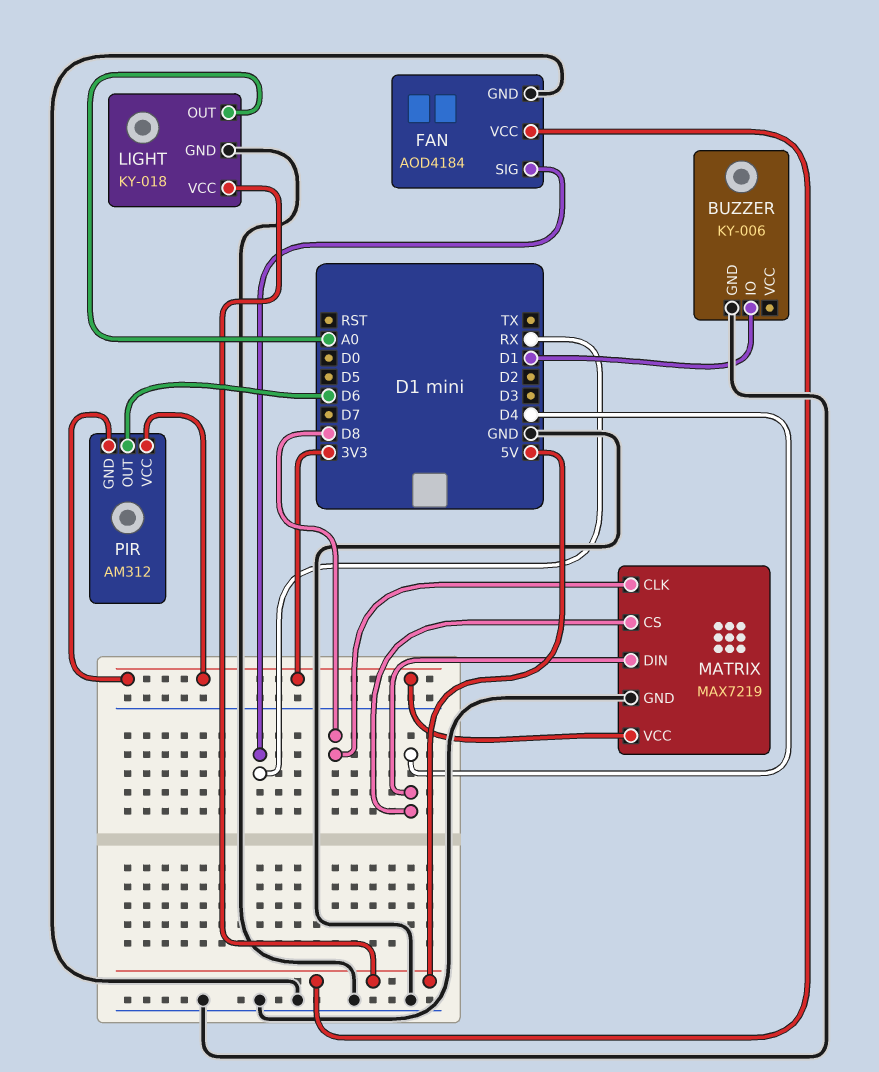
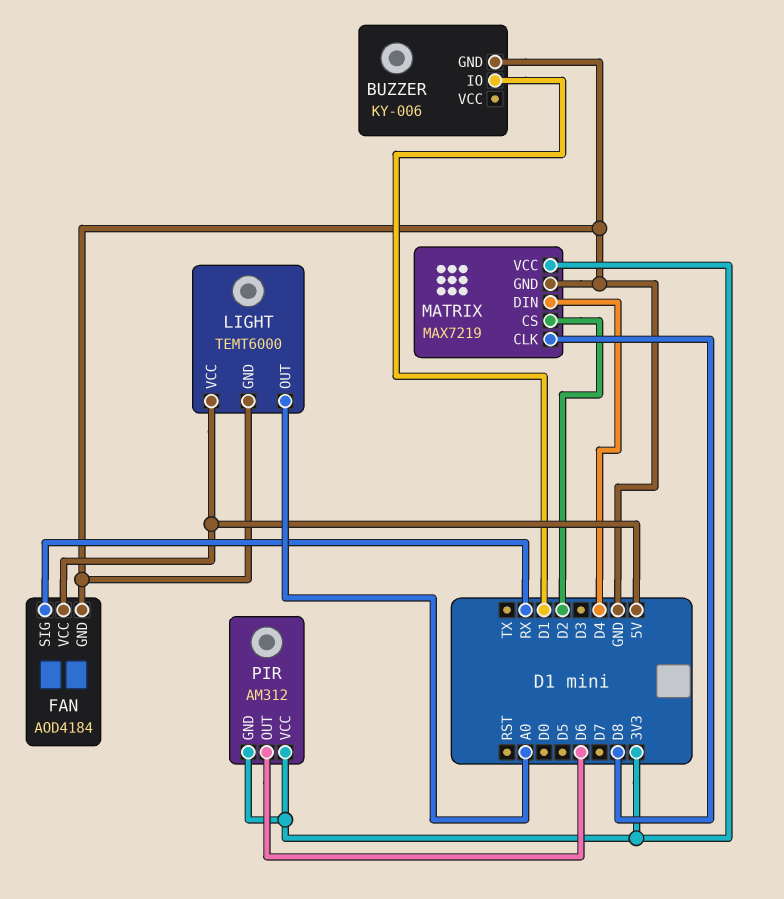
LIGHT: KY-018 -> TEMT6000
MATRIX pin CS: D4 -> D2

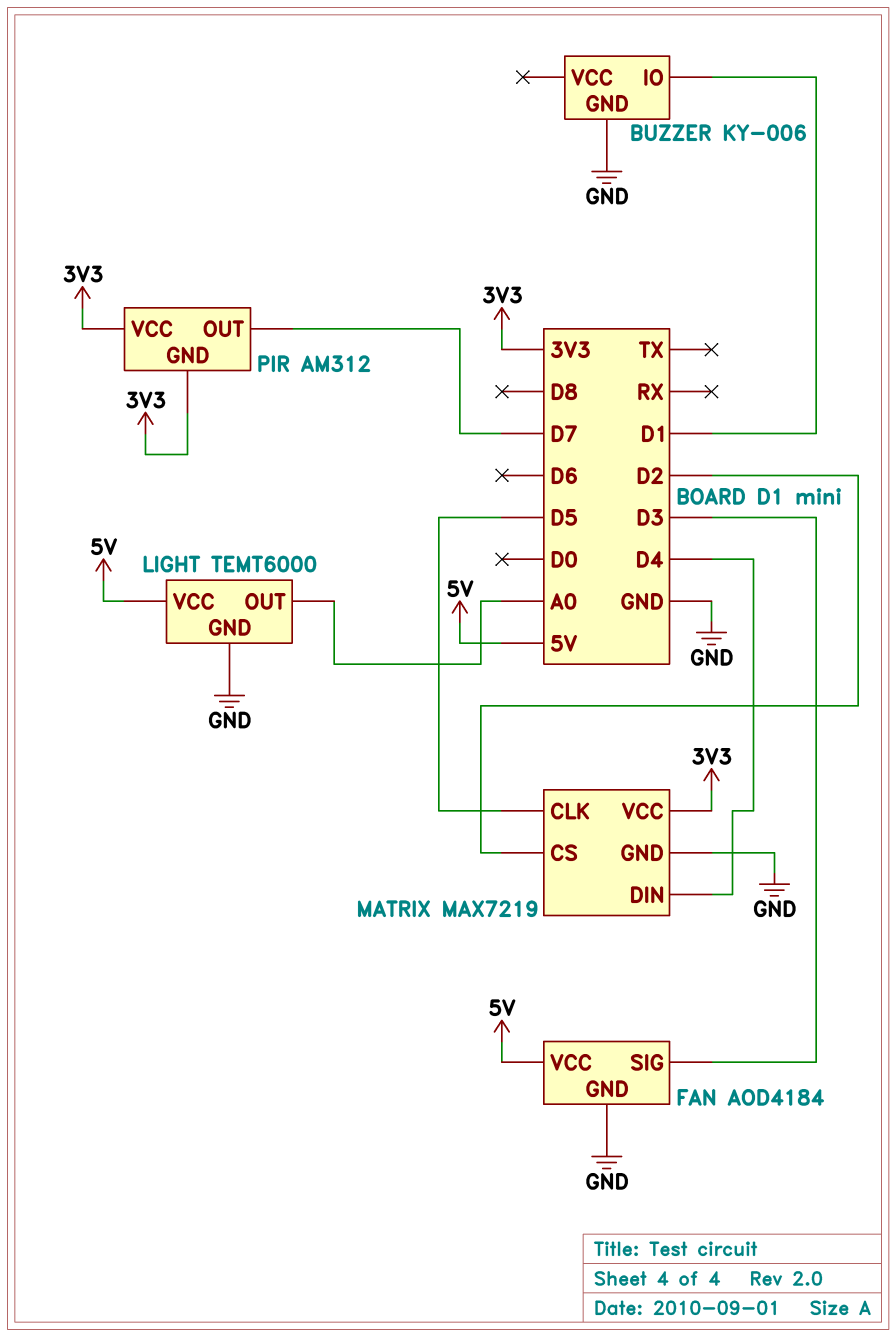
FAN pin SIG: RX -> D3
MATRIX pin CLK: D8 -> D5
PIR pin OUT: D6 -> D7

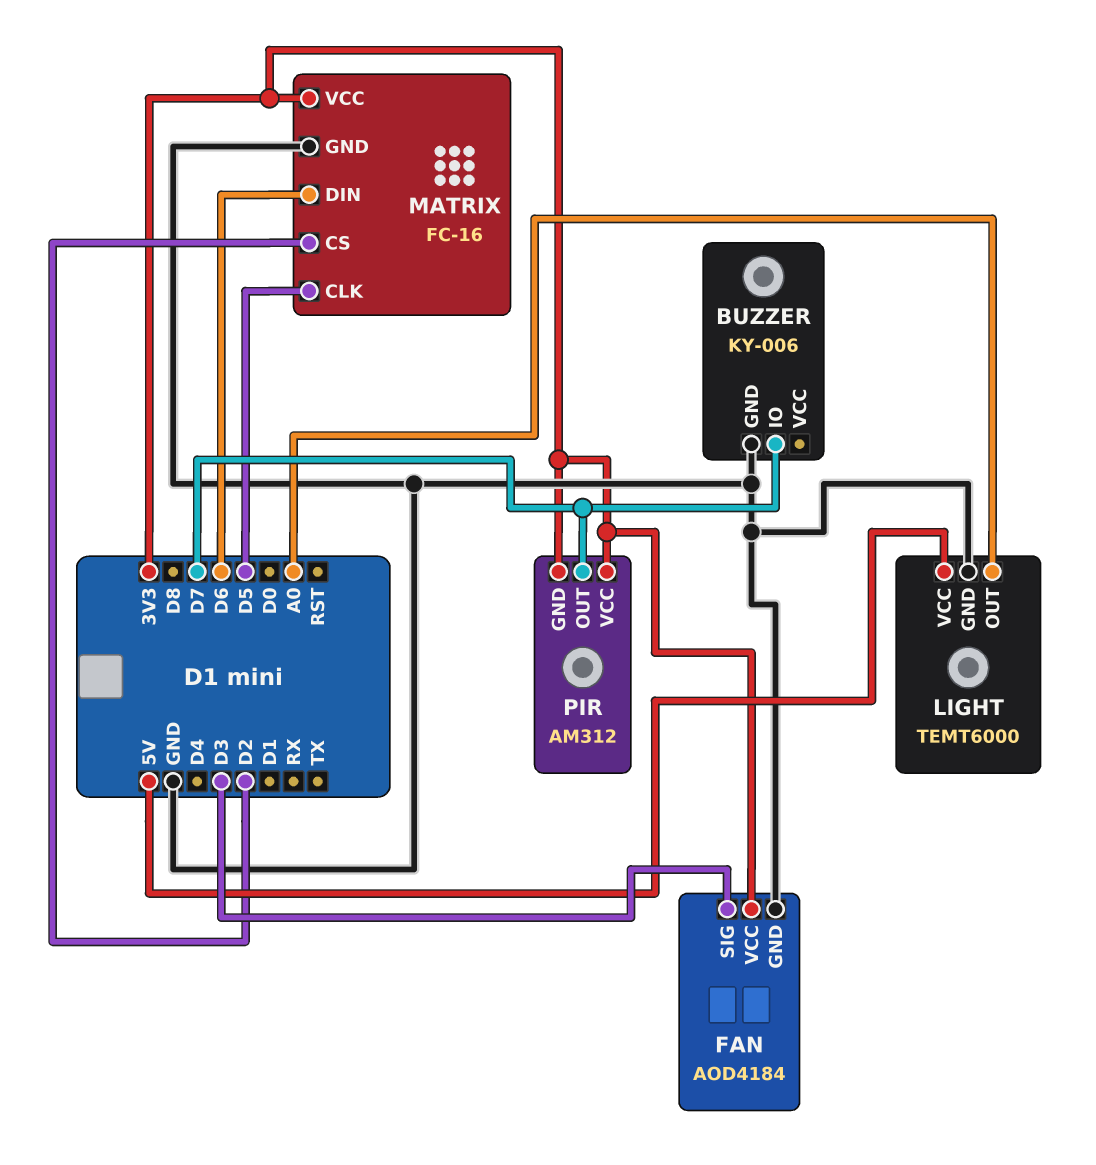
BUZZER pin IO: D1 -> D7
FAN pin VCC: 5V -> 3V3
MATRIX: MAX7219 -> FC-16
MATRIX pin DIN: D4 -> D6

